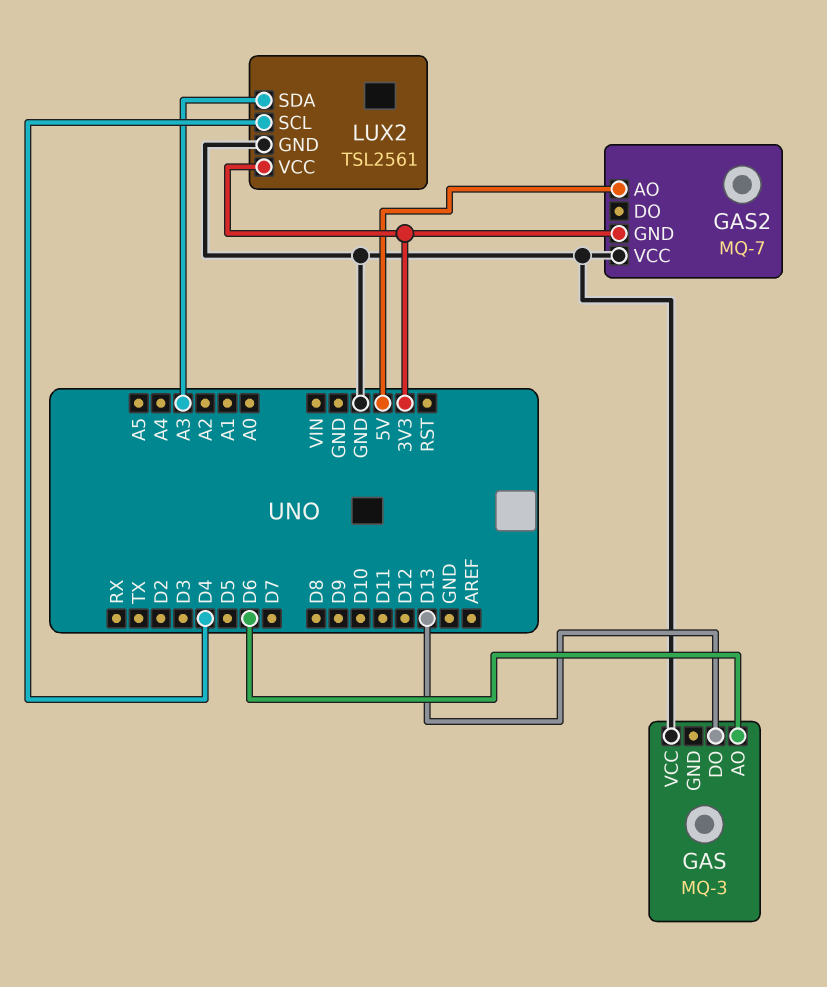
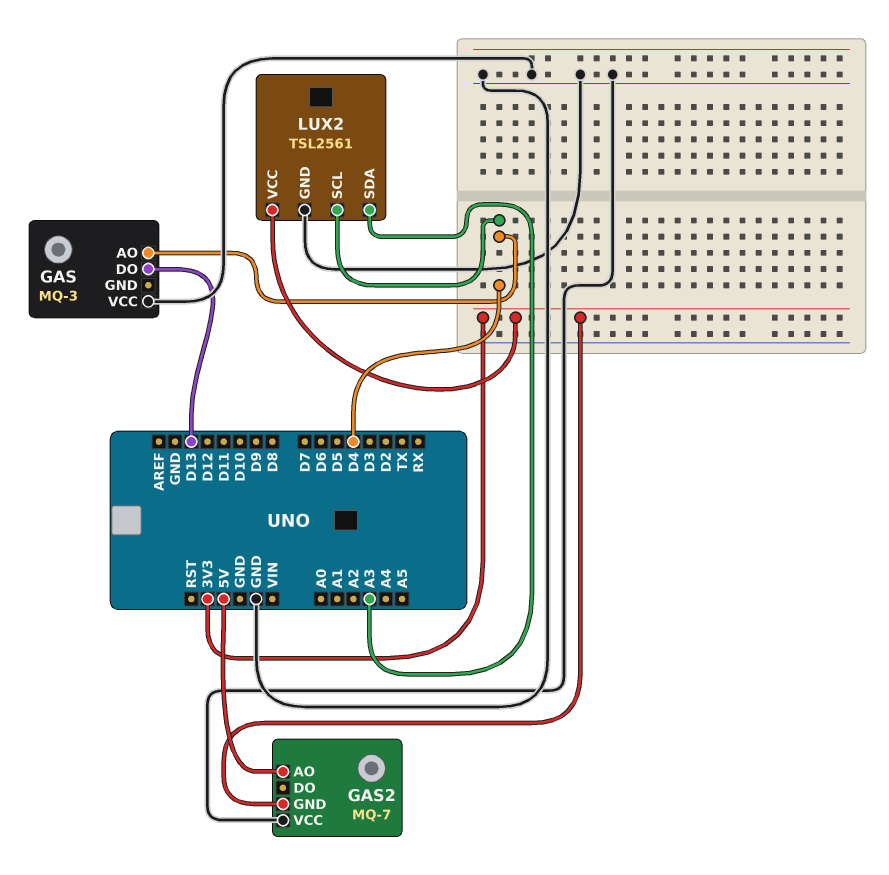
GAS pin AO: D6 -> D4

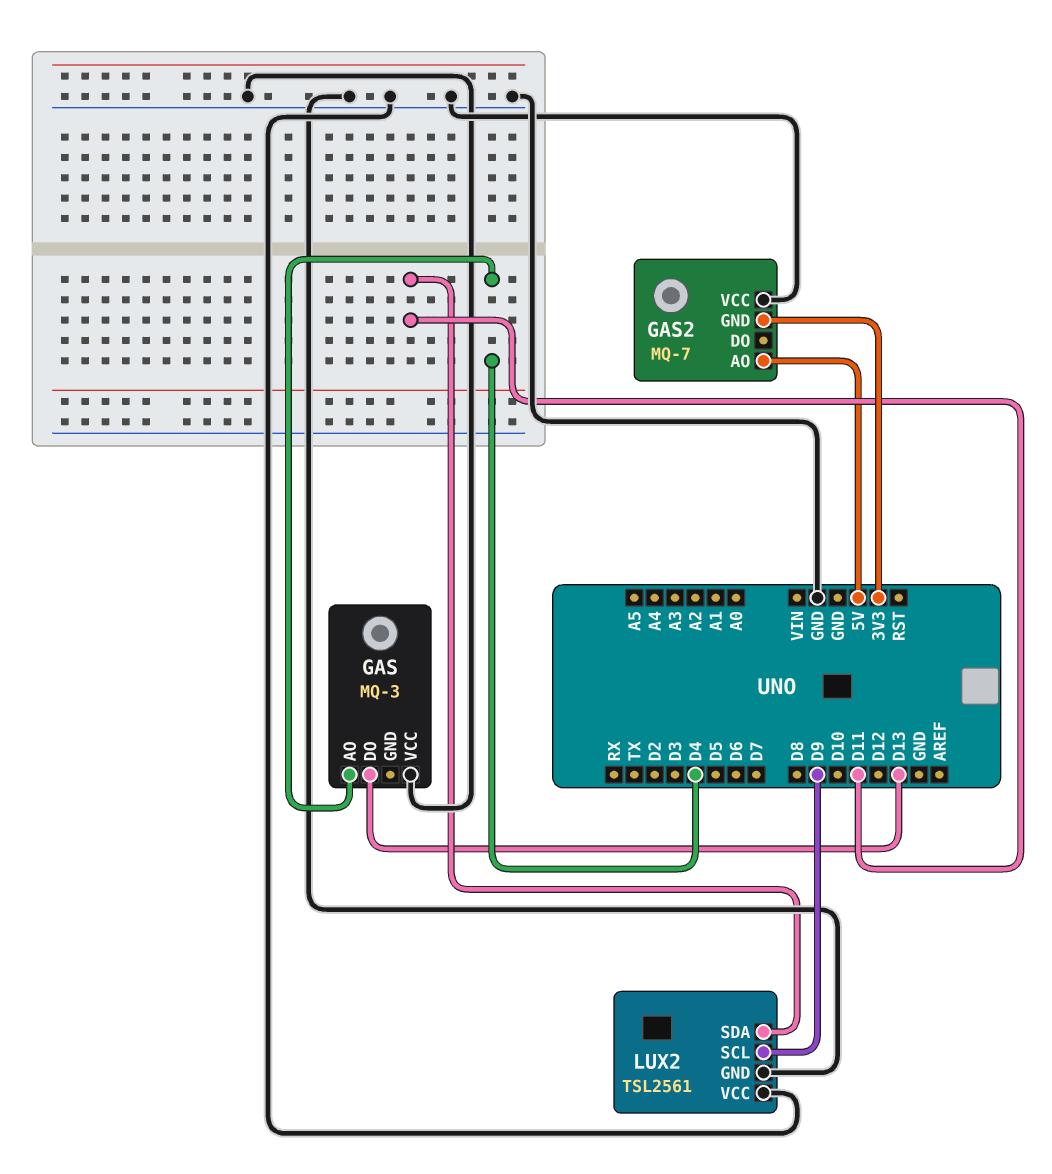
LUX2 pin SCL: D4 -> D9
LUX2 pin SDA: A3 -> D11
LUX2 pin VCC: 3V3 -> GND

